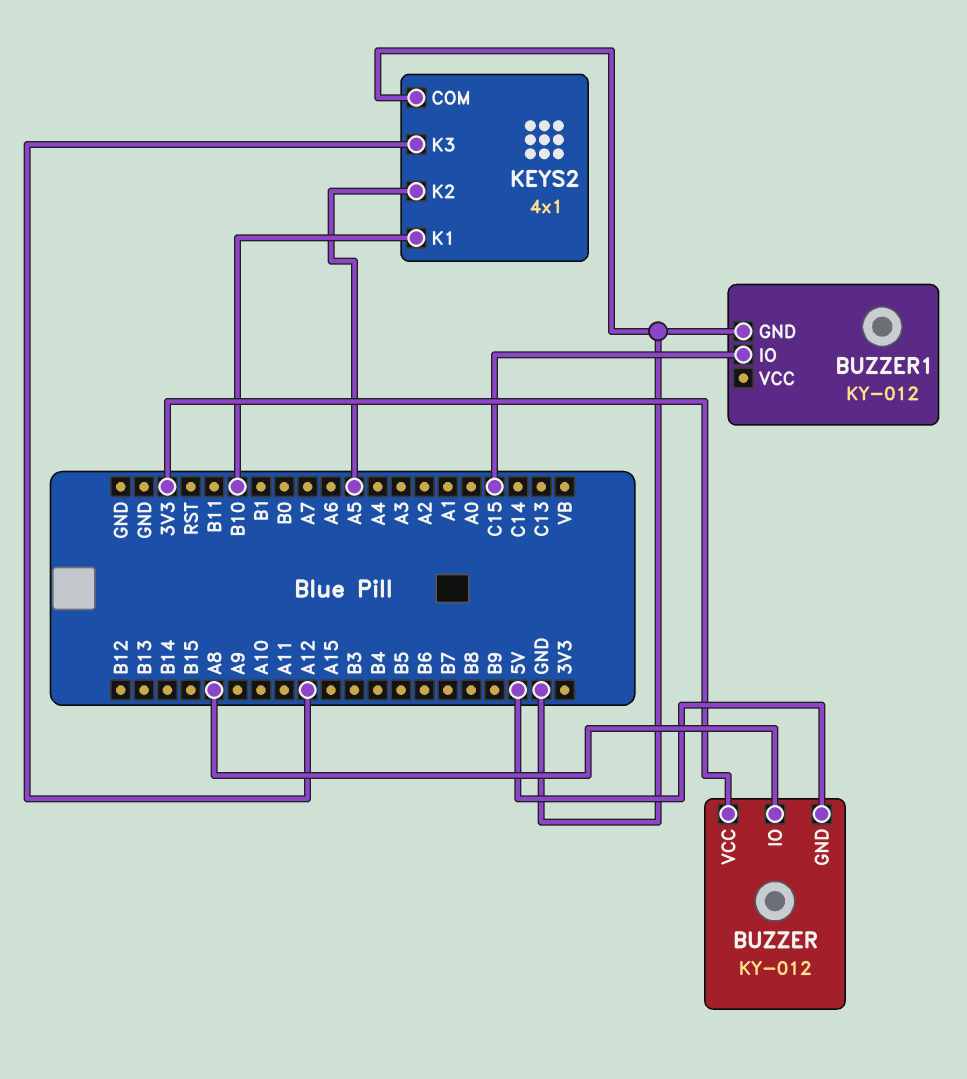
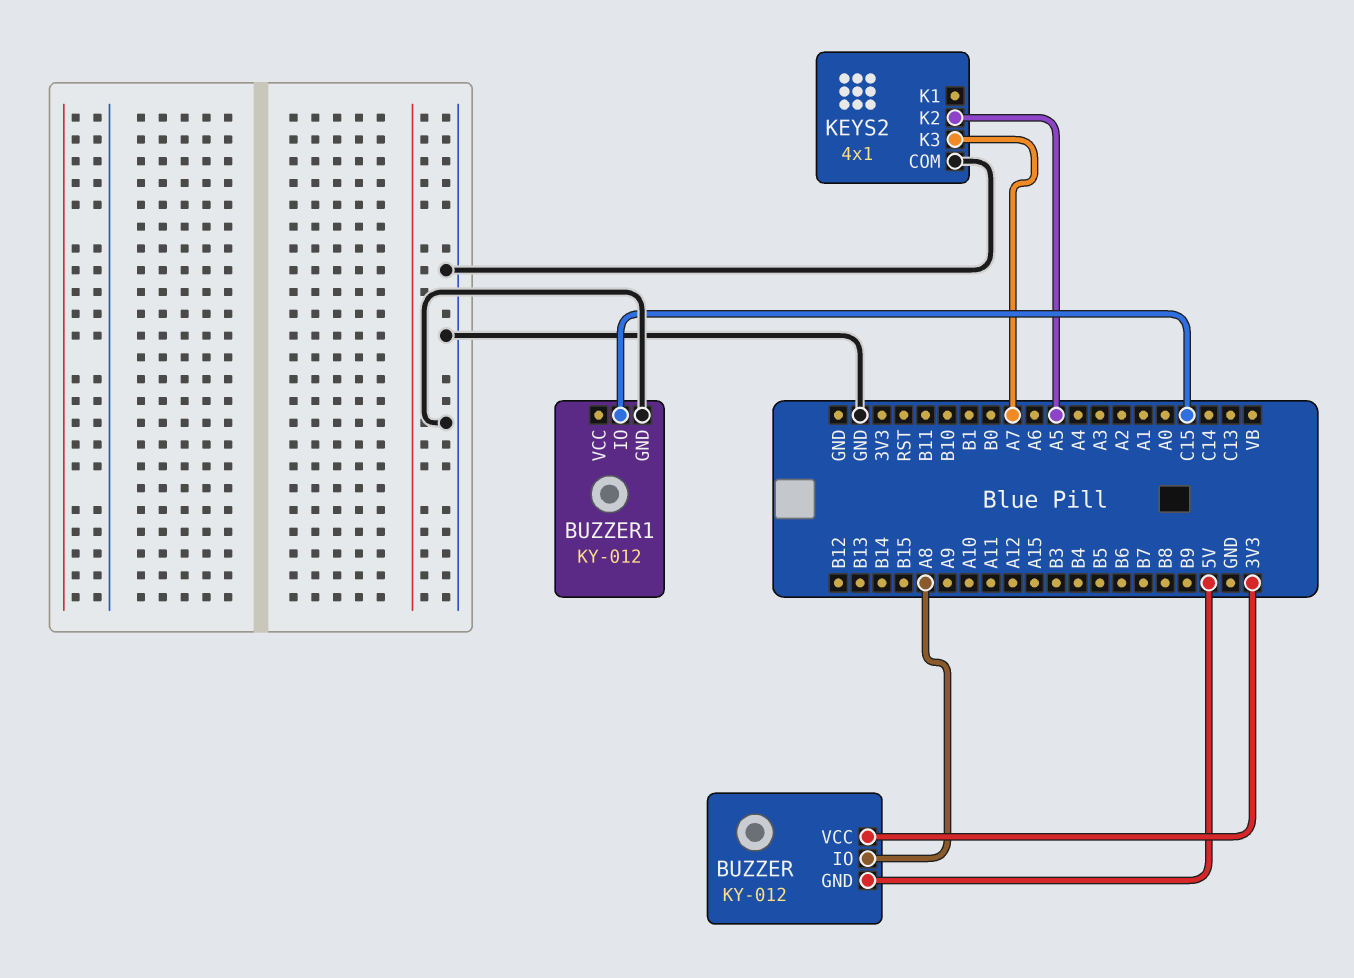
KEYS2 pin K1: B10 -> none
KEYS2 pin K3: A12 -> A7

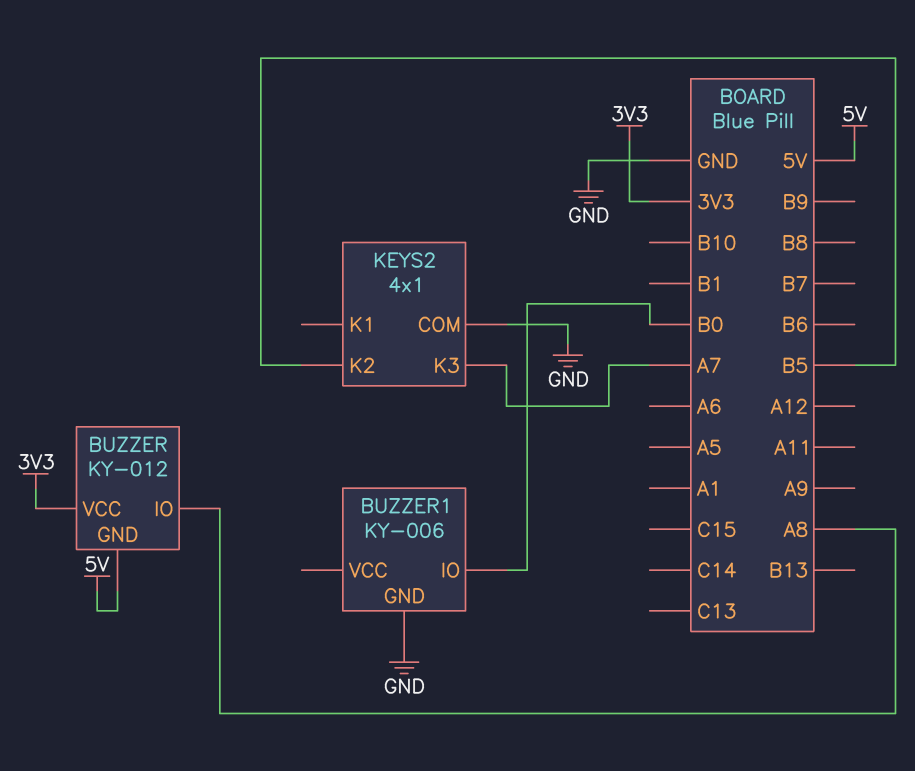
BUZZER1: KY-012 -> KY-006
BUZZER1 pin IO: C15 -> B0
KEYS2 pin K2: A5 -> B5

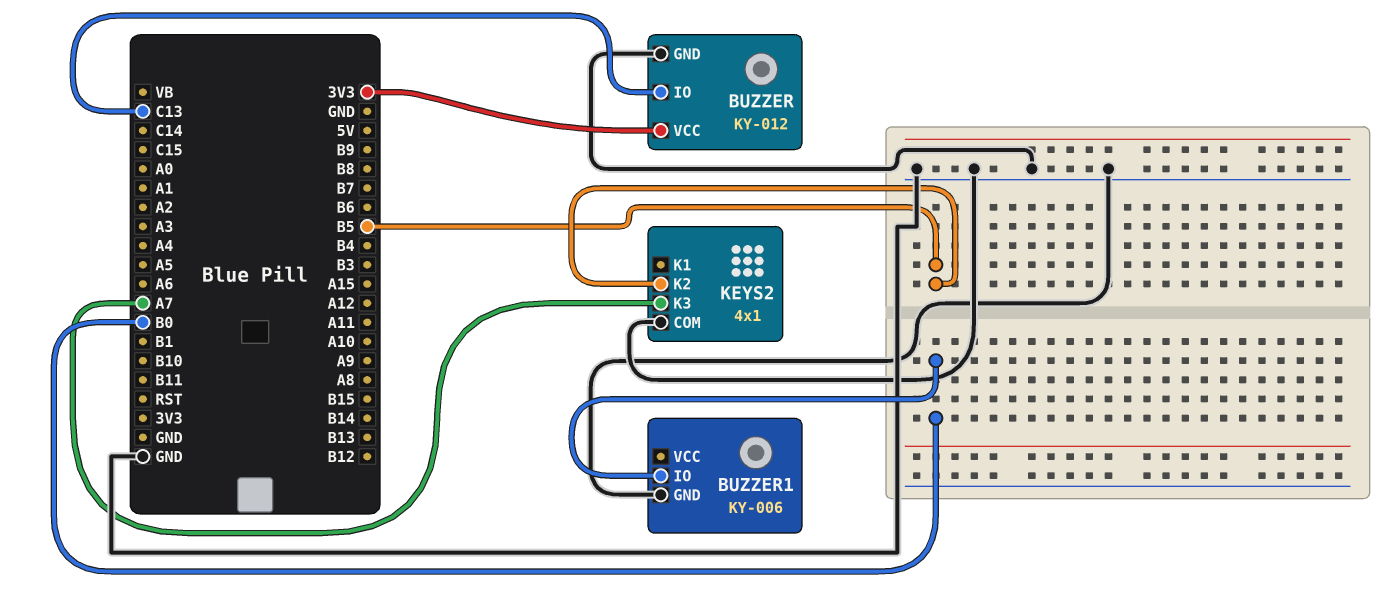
BUZZER pin GND: 5V -> GND
BUZZER pin IO: A8 -> C13

